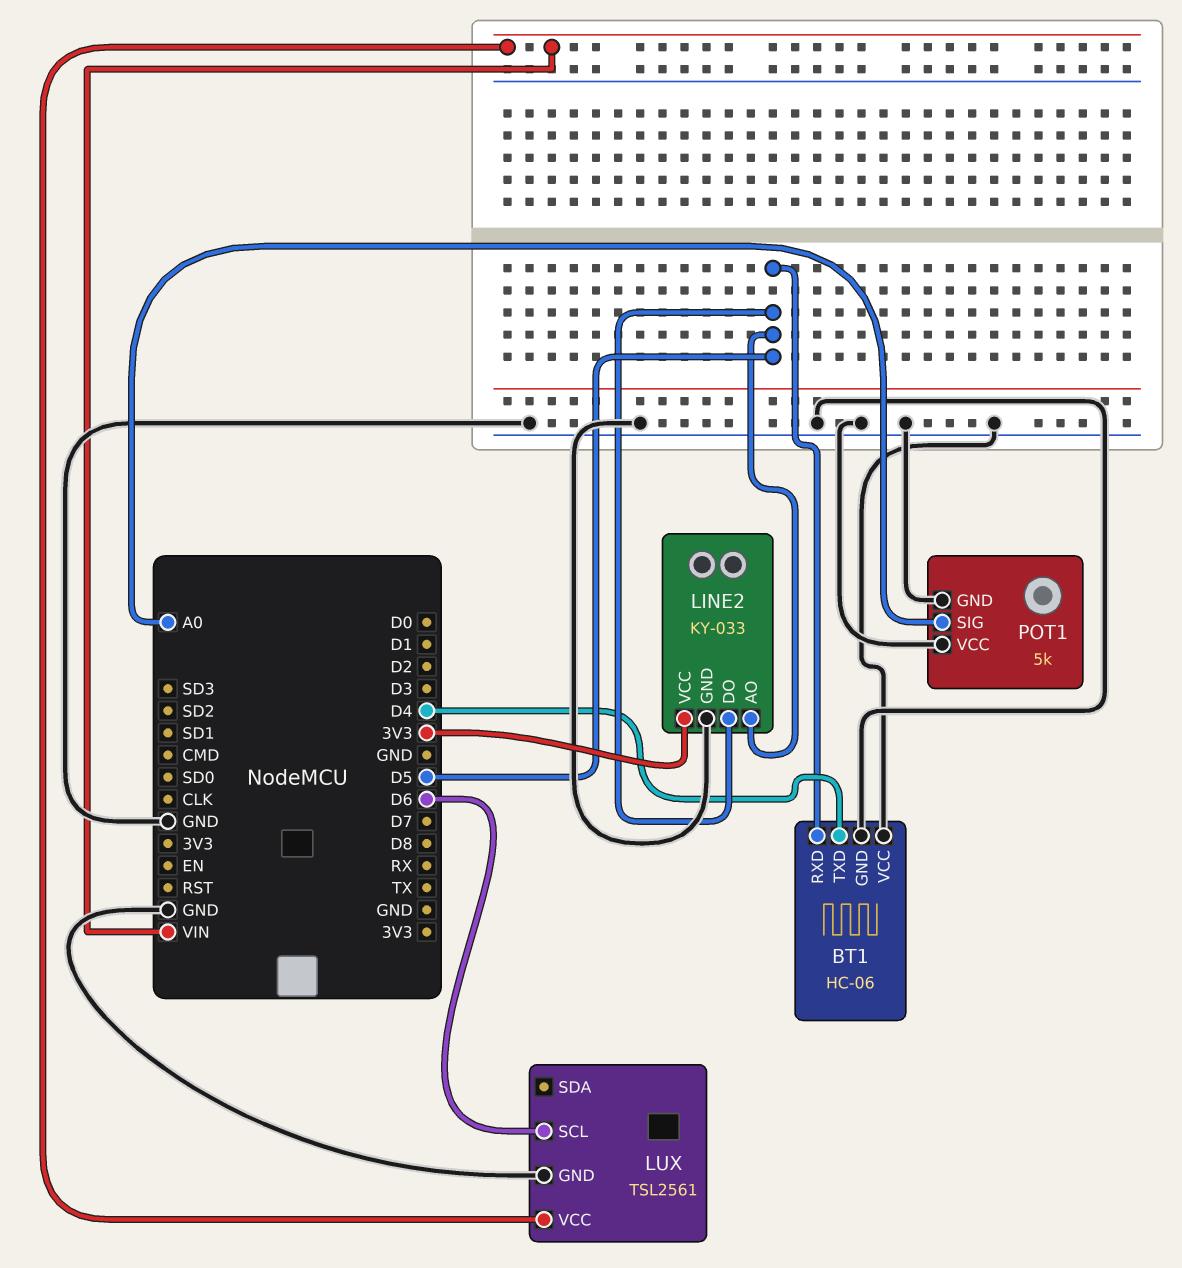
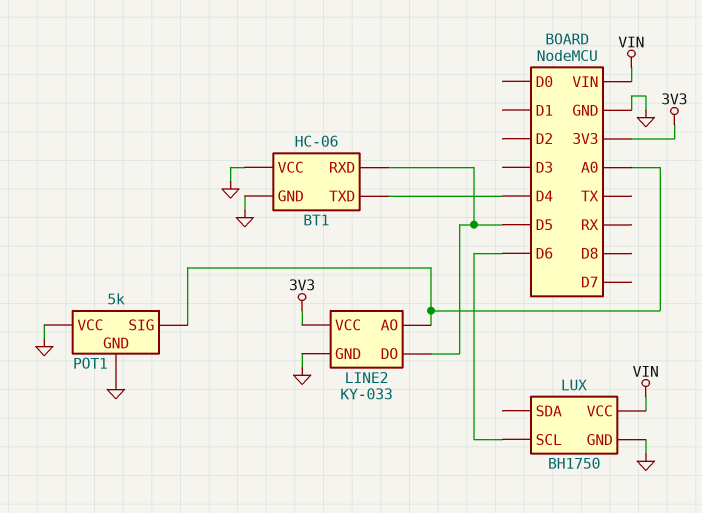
LINE2 pin AO: D5 -> A0
LUX: TSL2561 -> BH1750

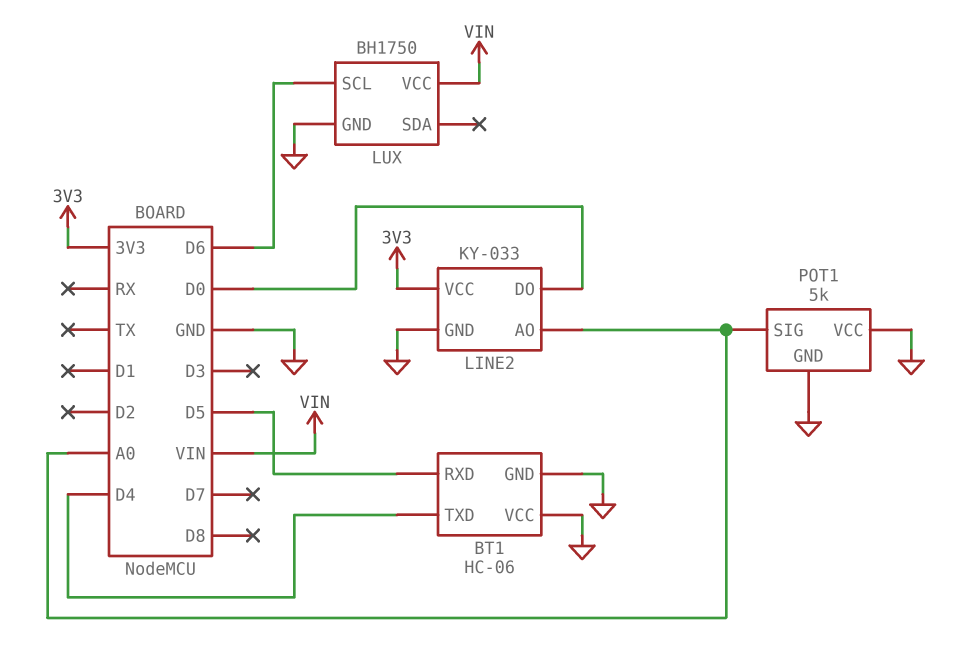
LINE2 pin DO: D5 -> D0

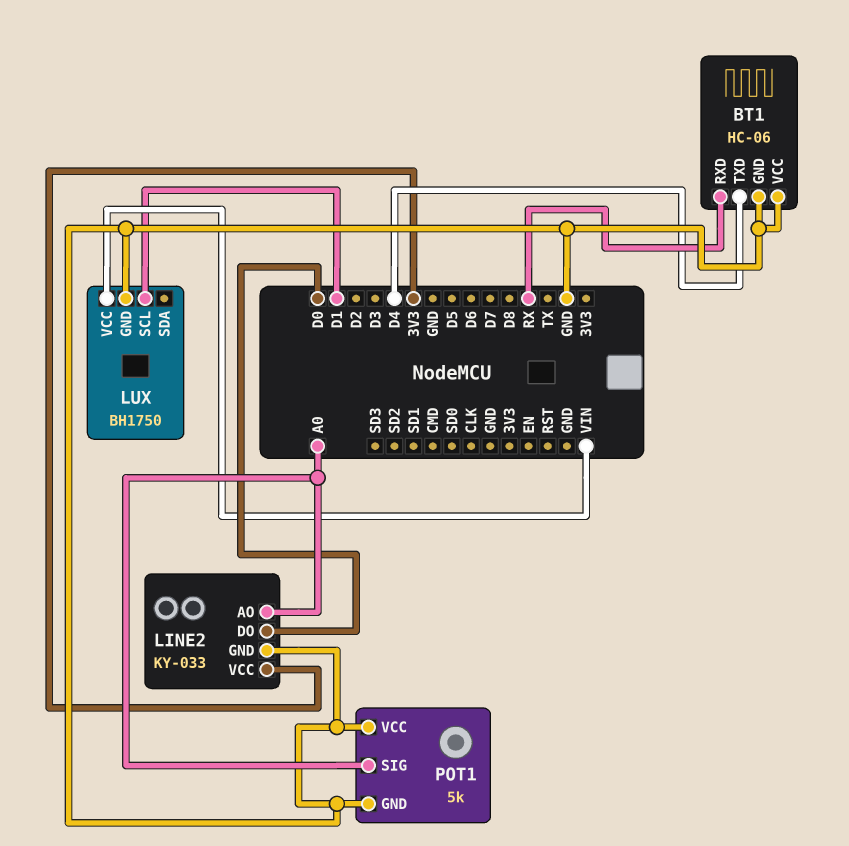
BT1 pin RXD: D5 -> RX
LUX pin SCL: D6 -> D1

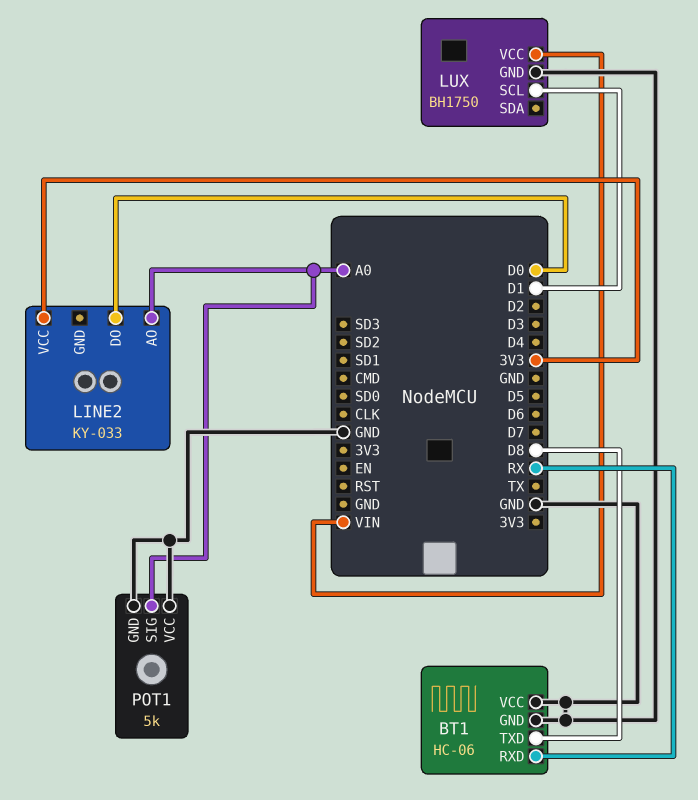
BT1 pin TXD: D4 -> D8
LINE2 pin GND: GND -> none

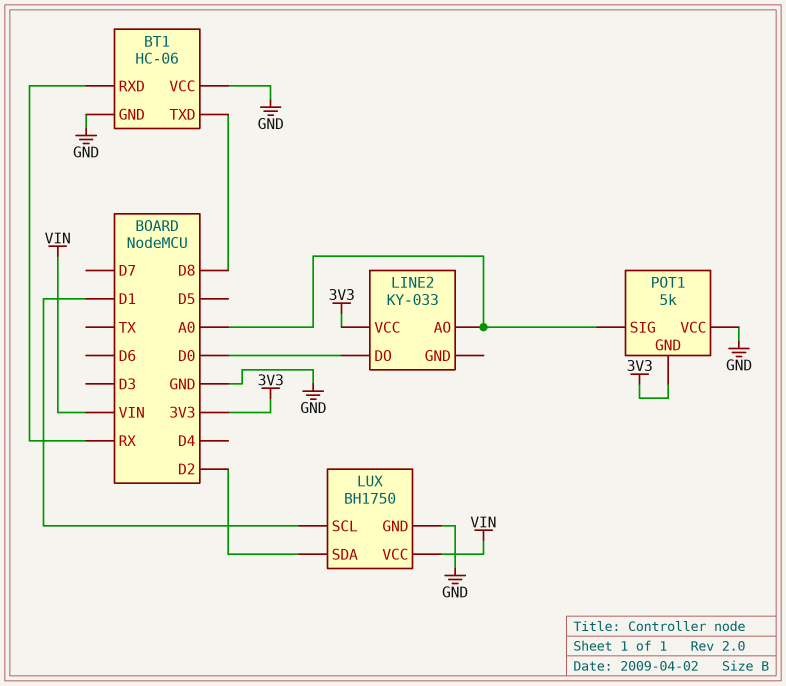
LUX pin SDA: none -> D2
POT1 pin GND: GND -> 3V3

